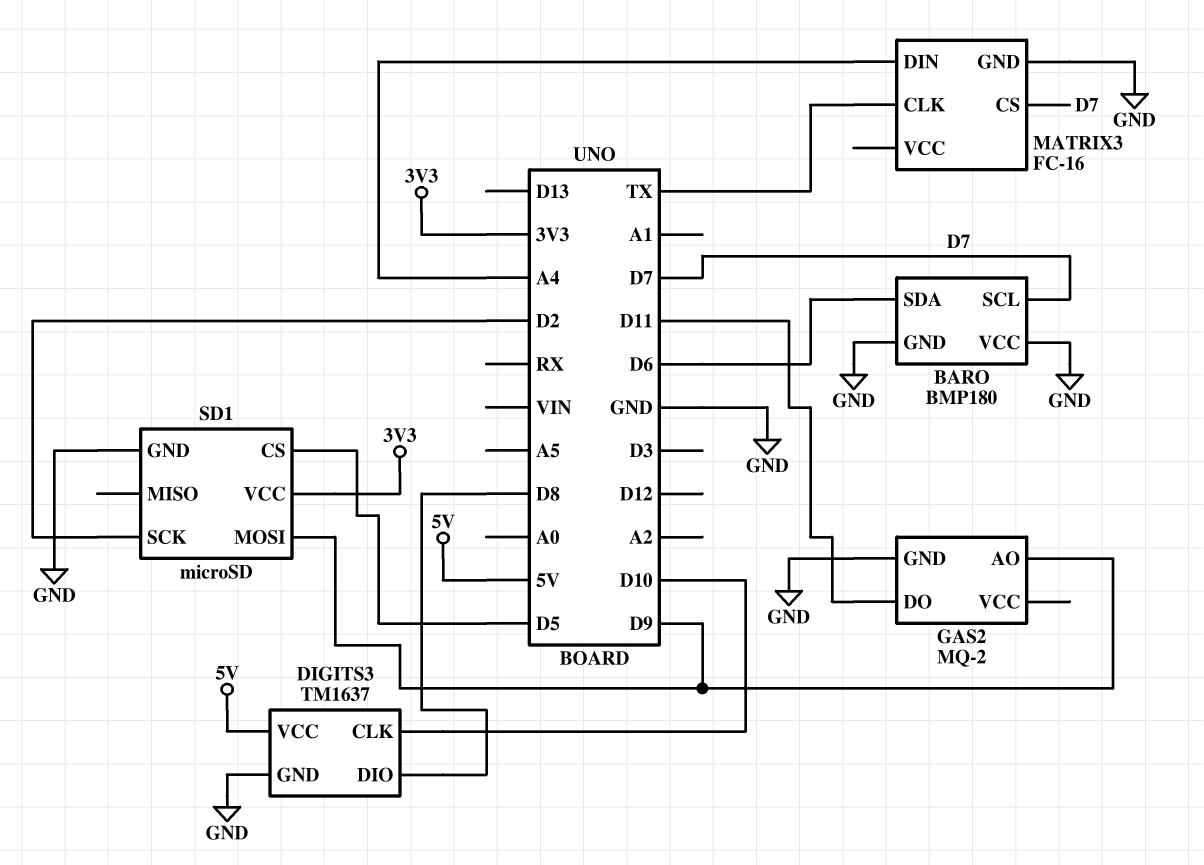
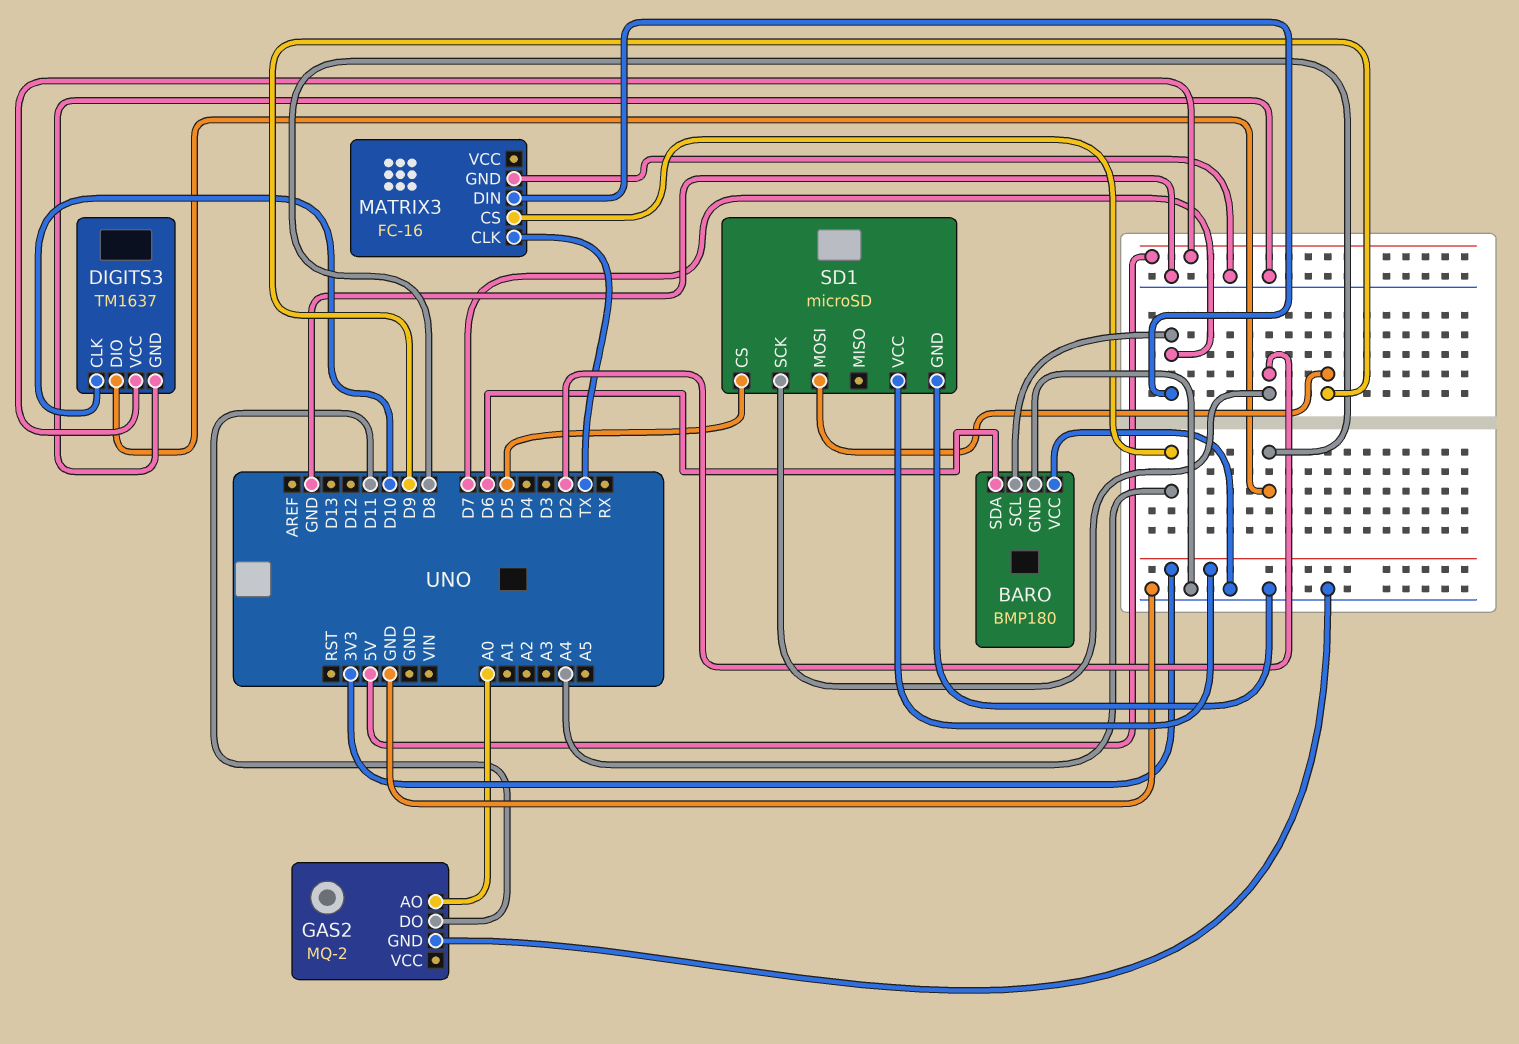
GAS2 pin AO: D9 -> A0
MATRIX3 pin CS: D7 -> A4
MATRIX3 pin DIN: A4 -> D7

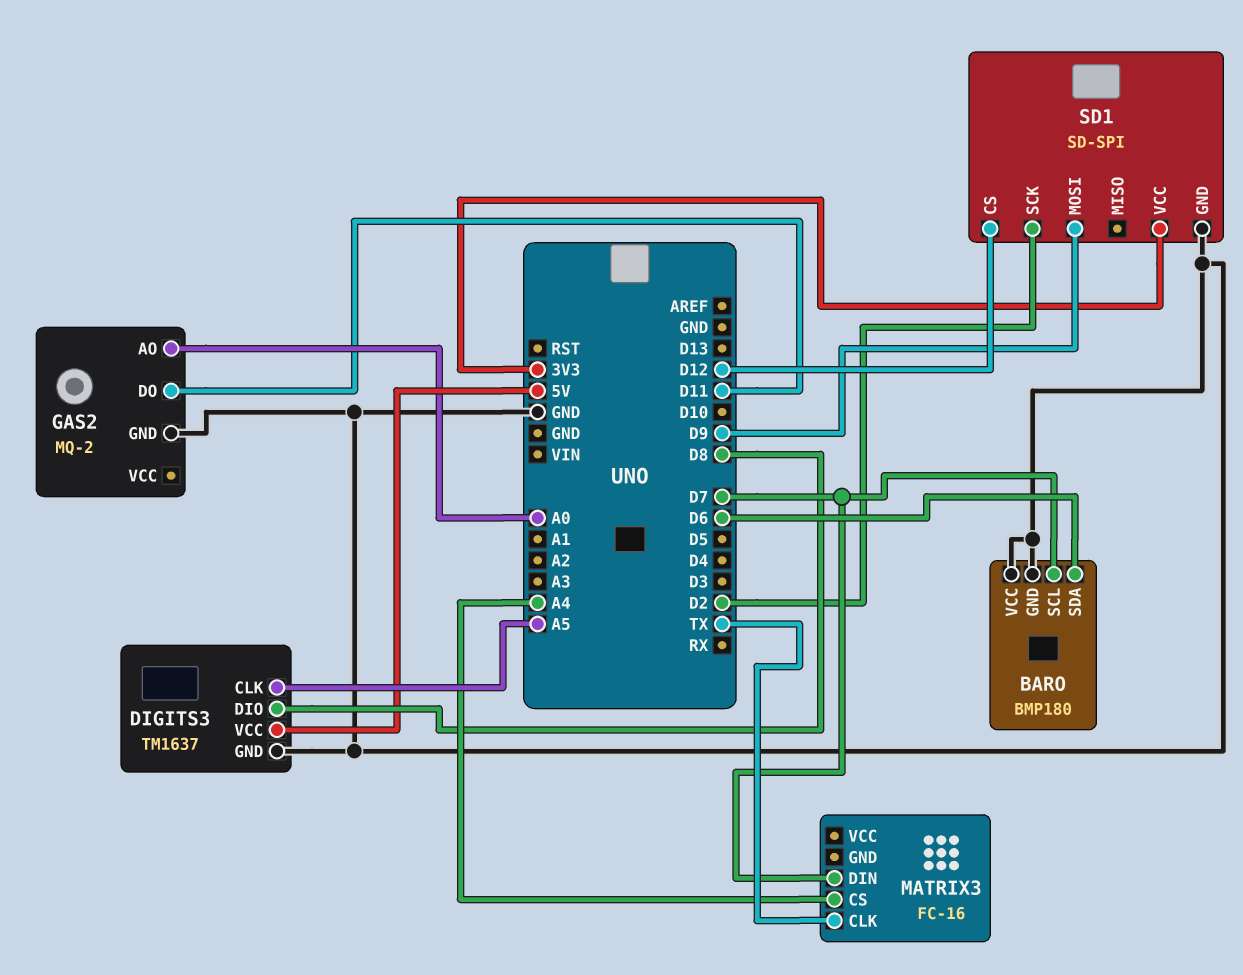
DIGITS3 pin CLK: D10 -> A5
MATRIX3 pin GND: GND -> none
SD1: microSD -> SD-SPI
SD1 pin CS: D5 -> D12

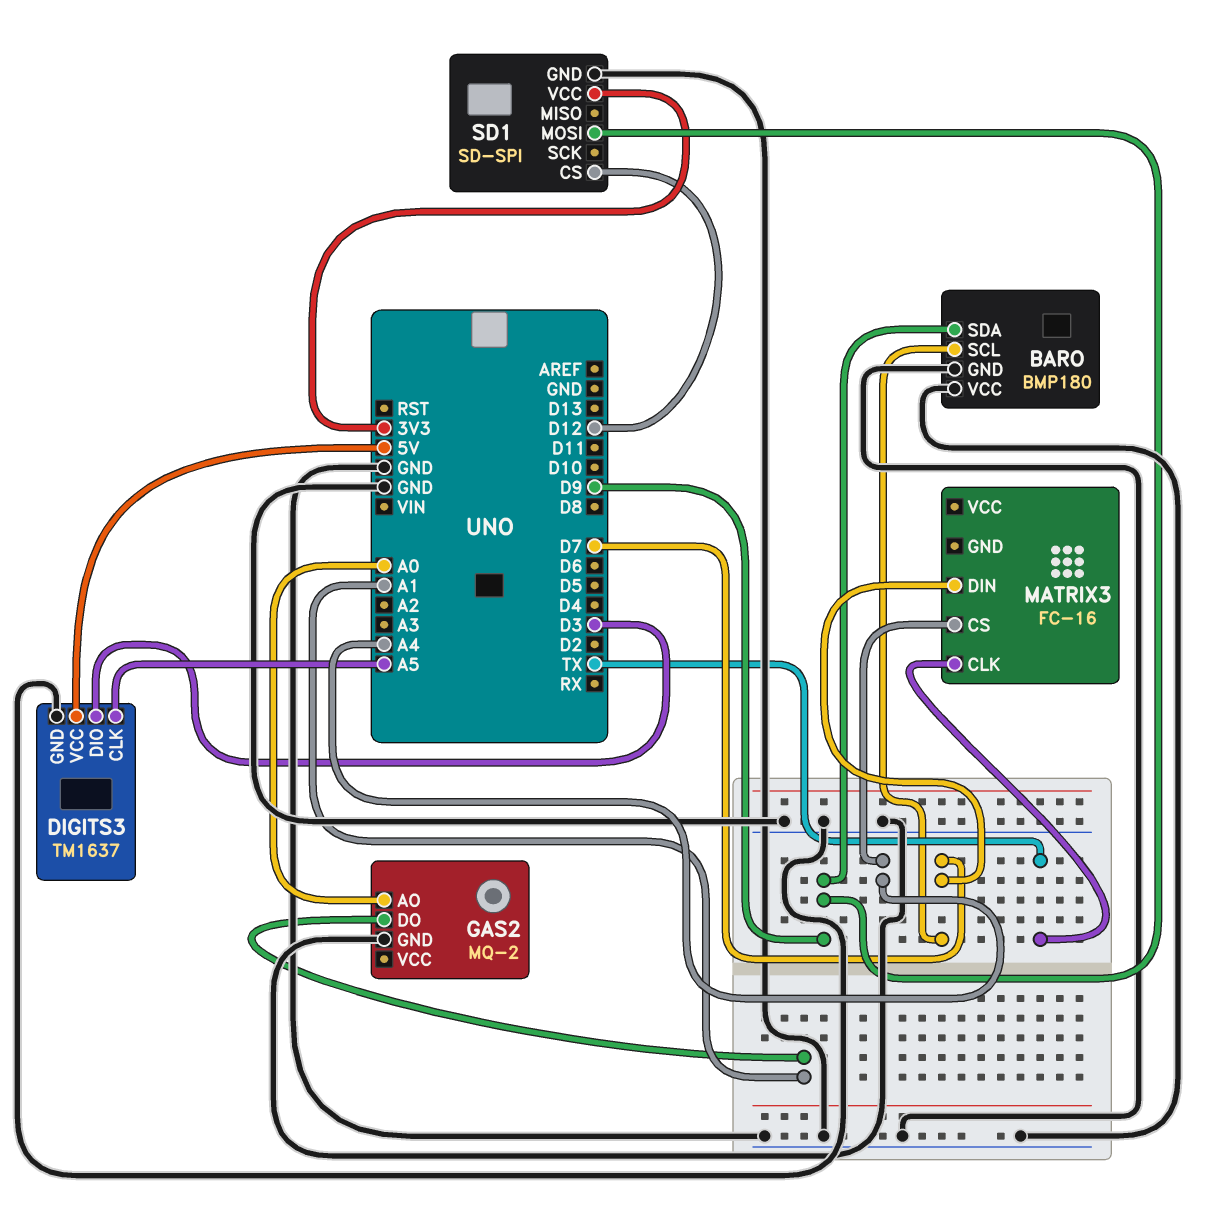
BARO pin SDA: D6 -> D9
DIGITS3 pin DIO: D8 -> D3
GAS2 pin DO: D11 -> A1
SD1 pin SCK: D2 -> none

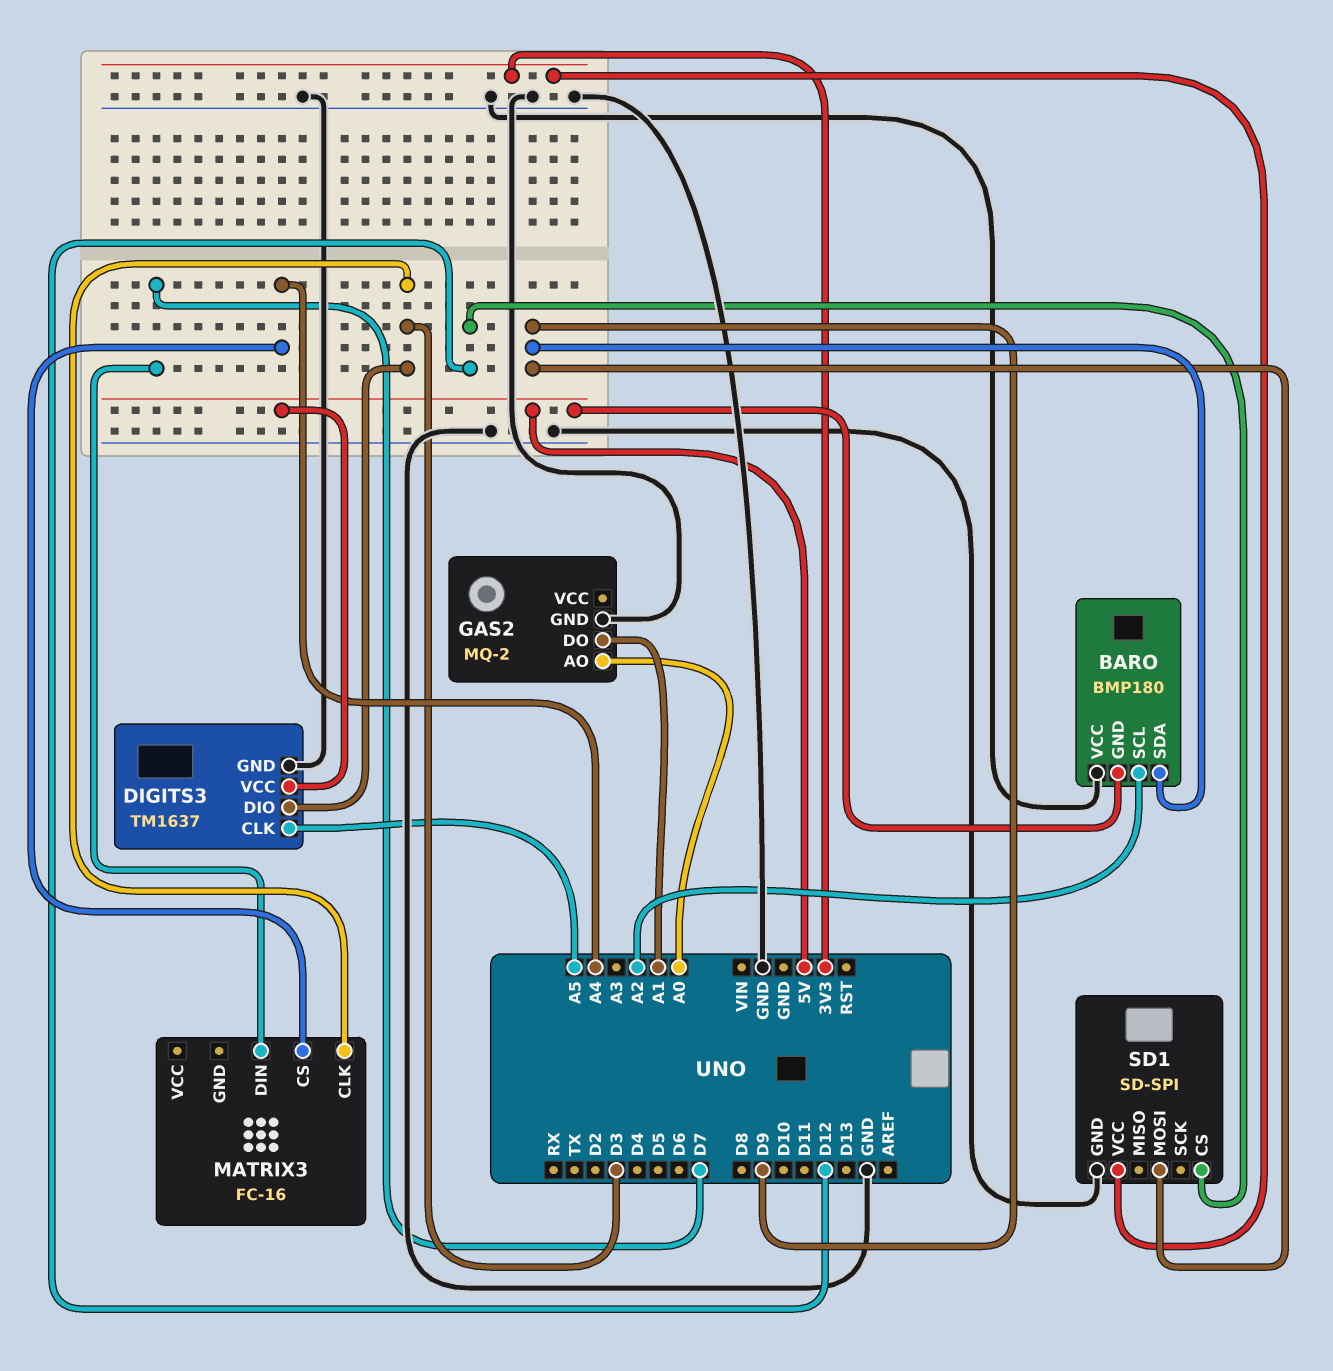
BARO pin GND: GND -> 5V
BARO pin SCL: D7 -> A2
MATRIX3 pin CLK: TX -> D3

